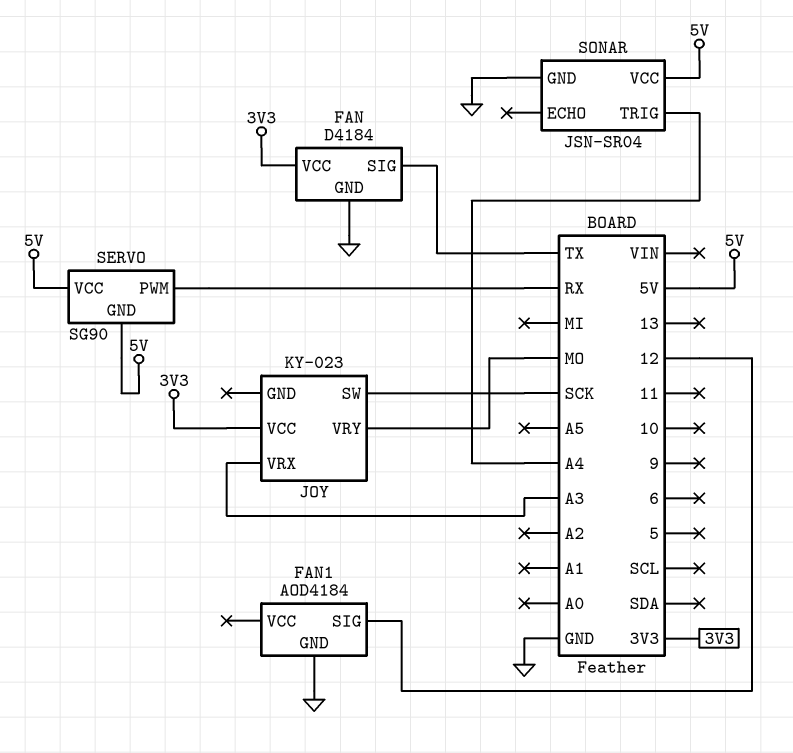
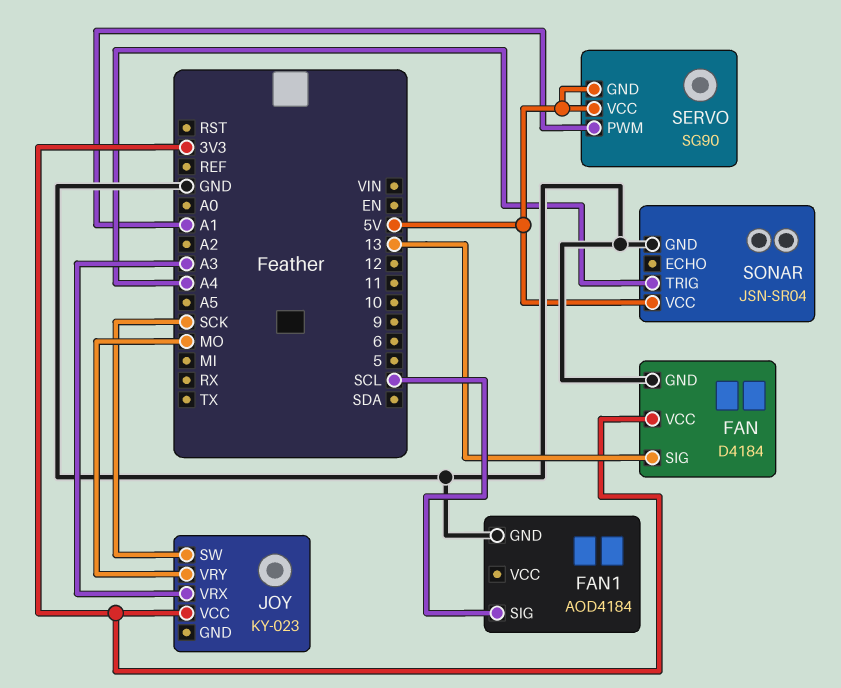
FAN pin SIG: TX -> 13
FAN1 pin SIG: 12 -> SCL
SERVO pin PWM: RX -> A1

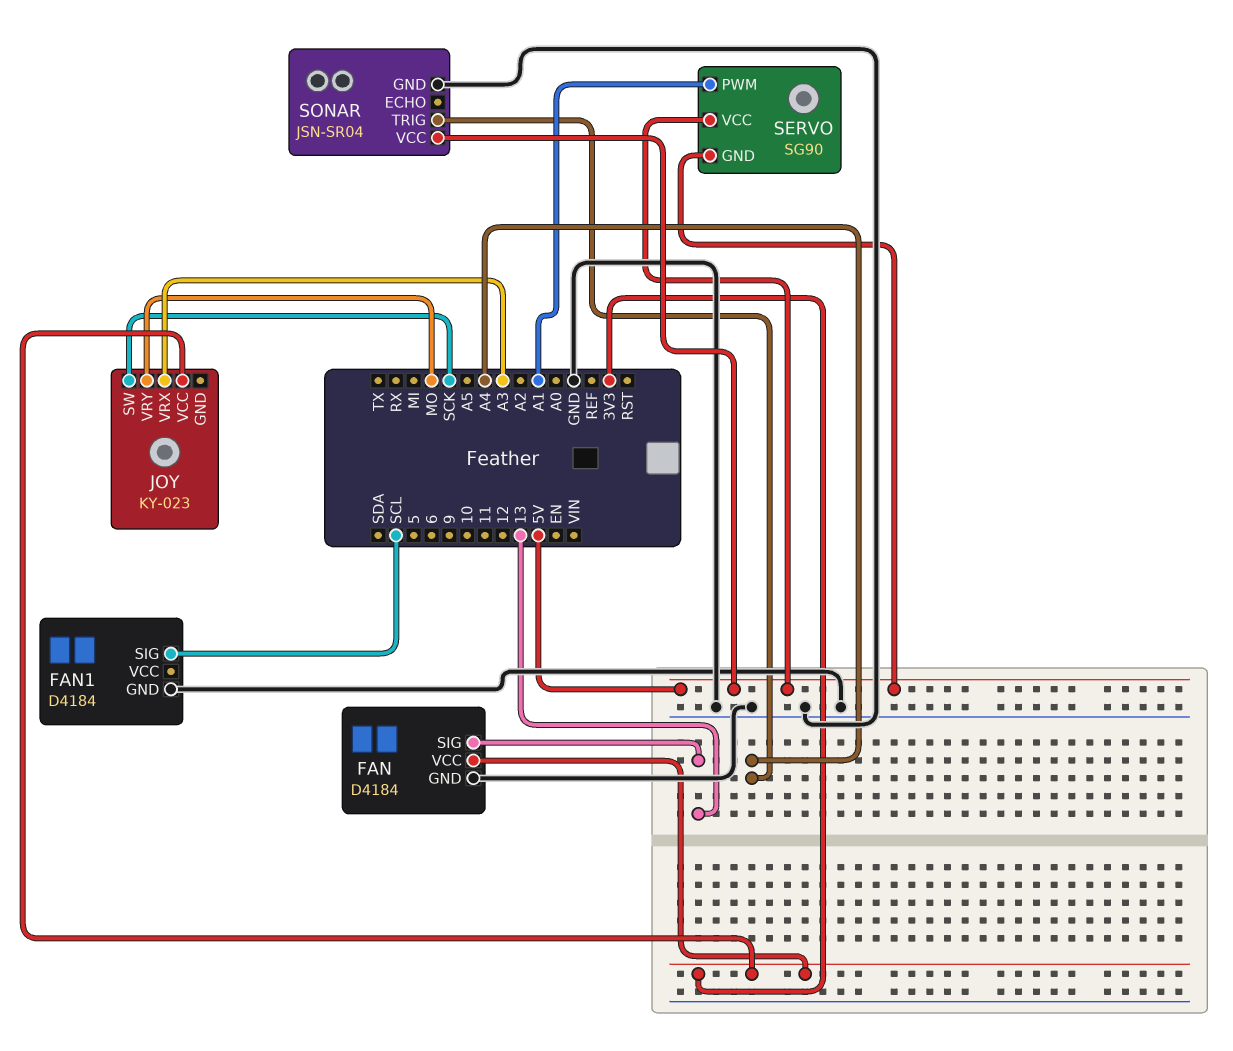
FAN1: AOD4184 -> D4184

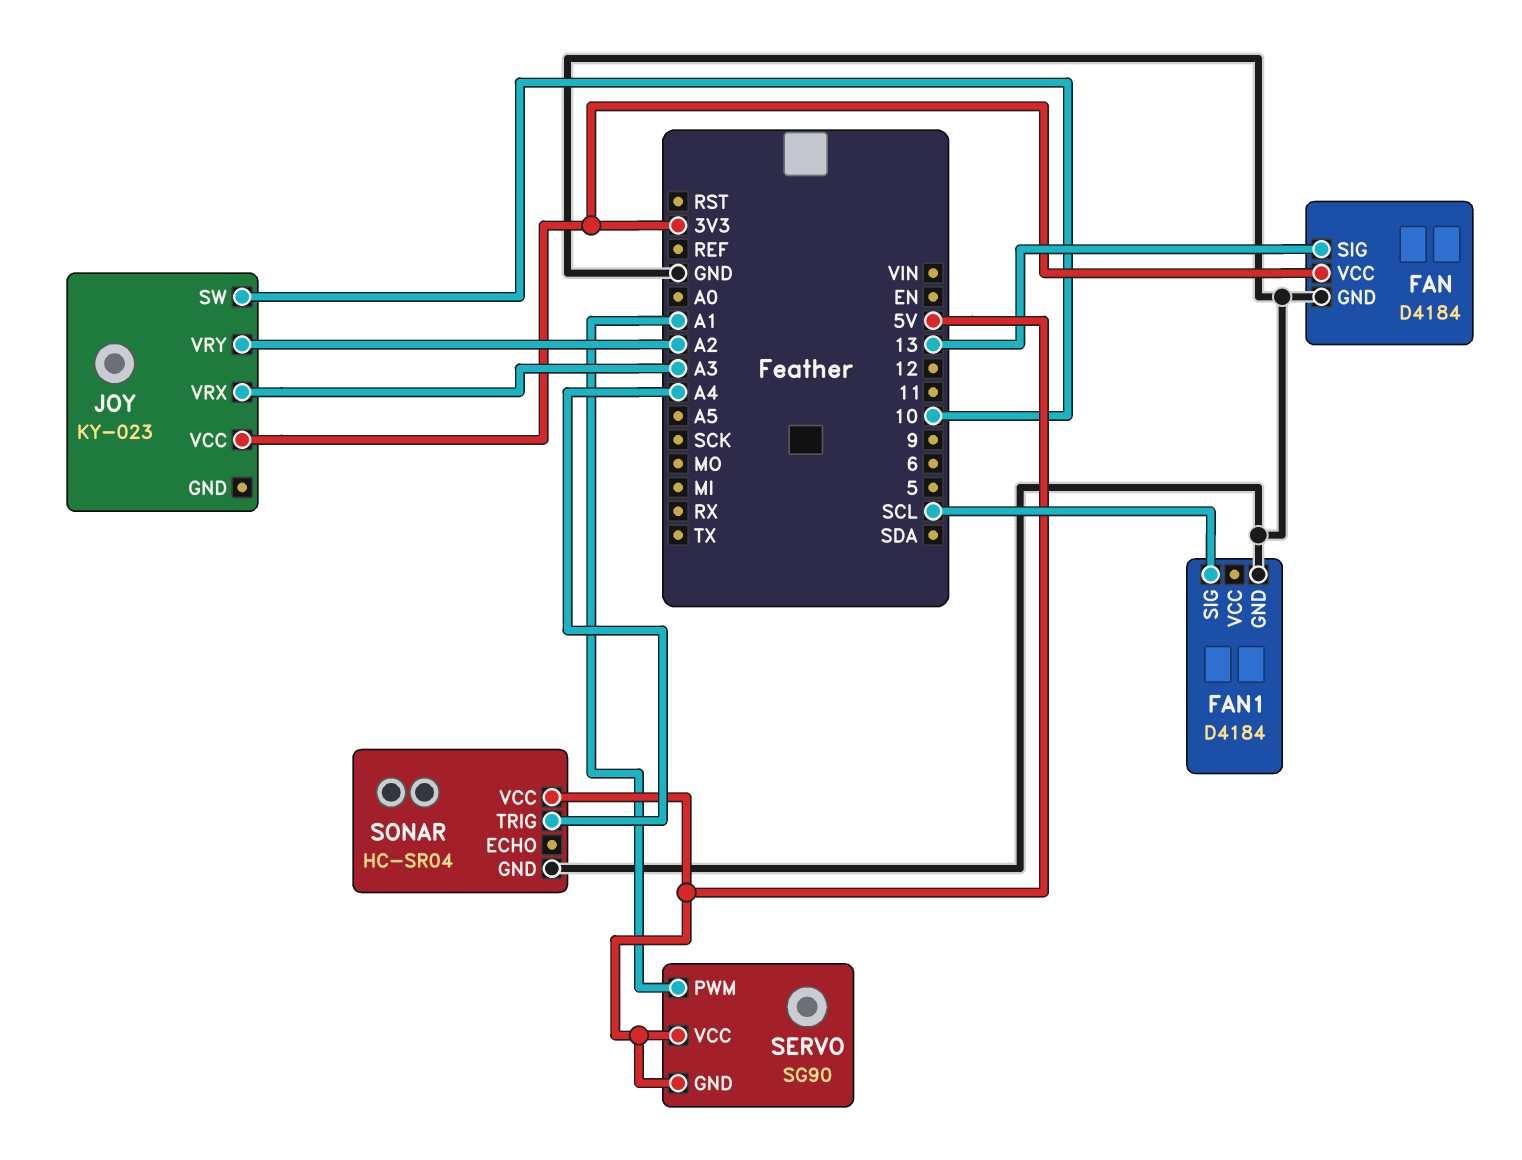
JOY pin SW: SCK -> 10
JOY pin VRY: MO -> A2
SONAR: JSN-SR04 -> HC-SR04

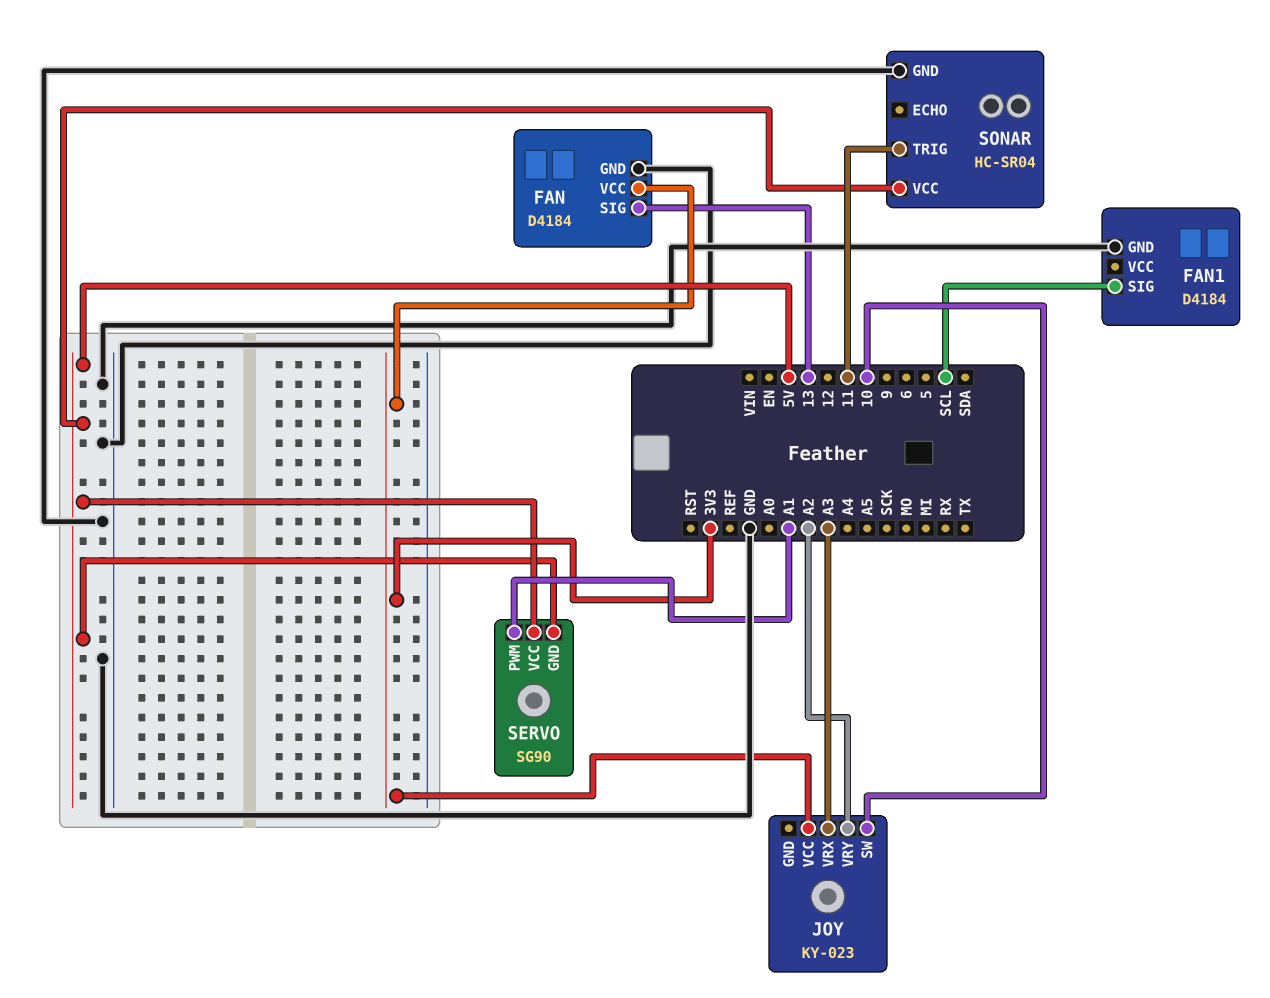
SONAR pin TRIG: A4 -> 11

